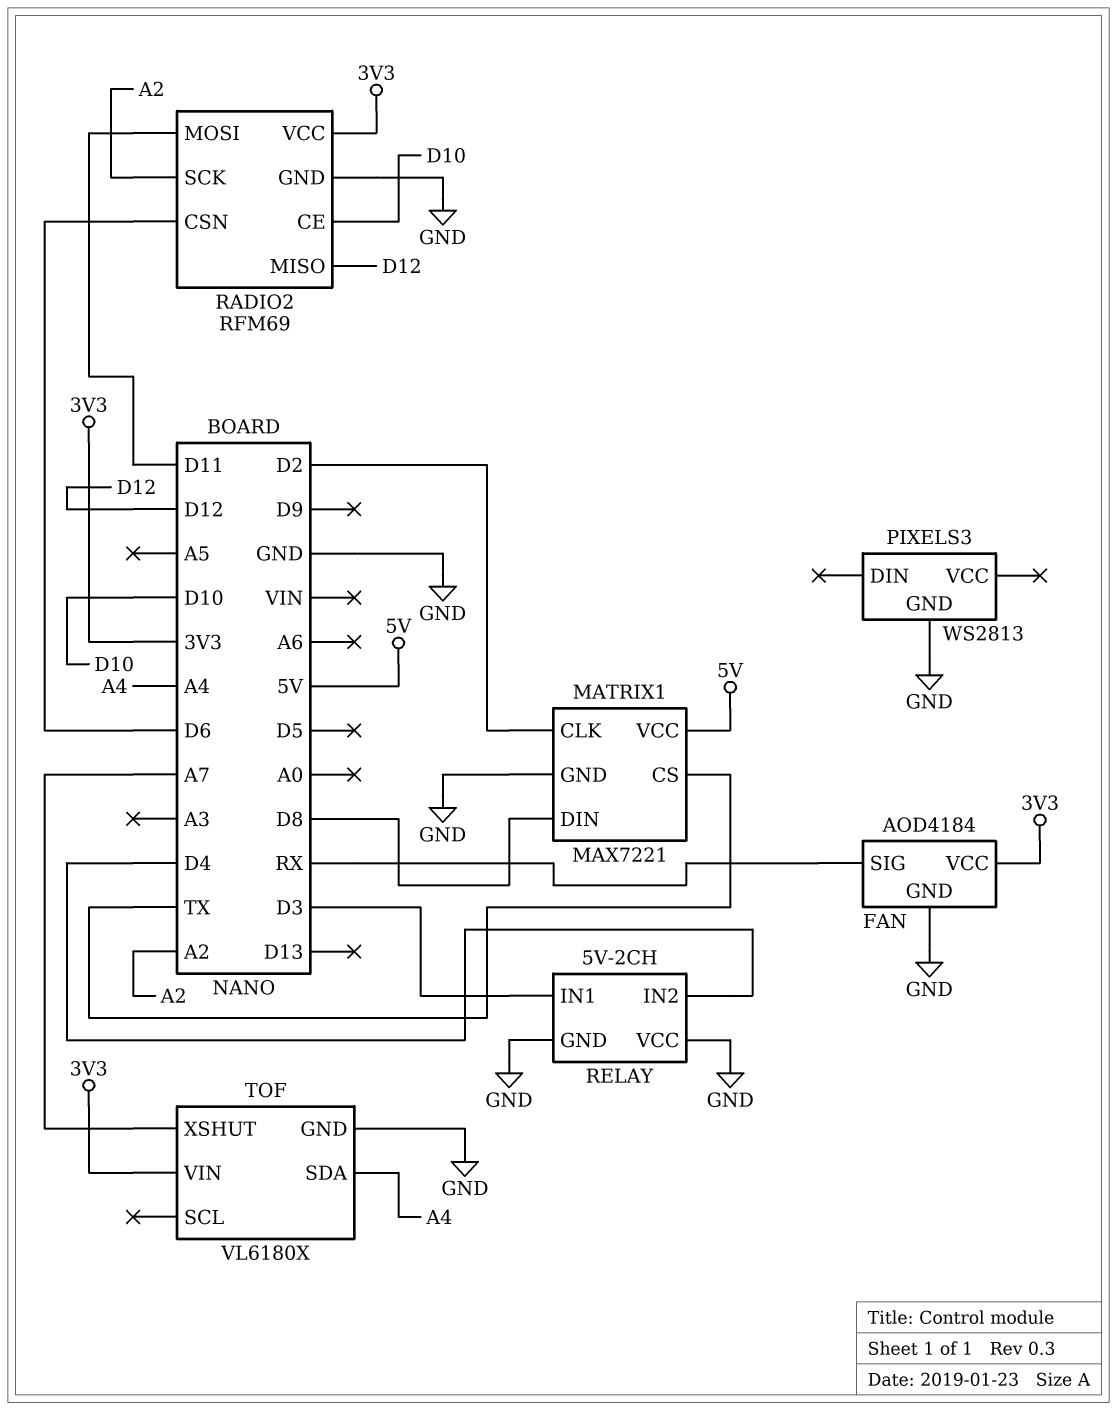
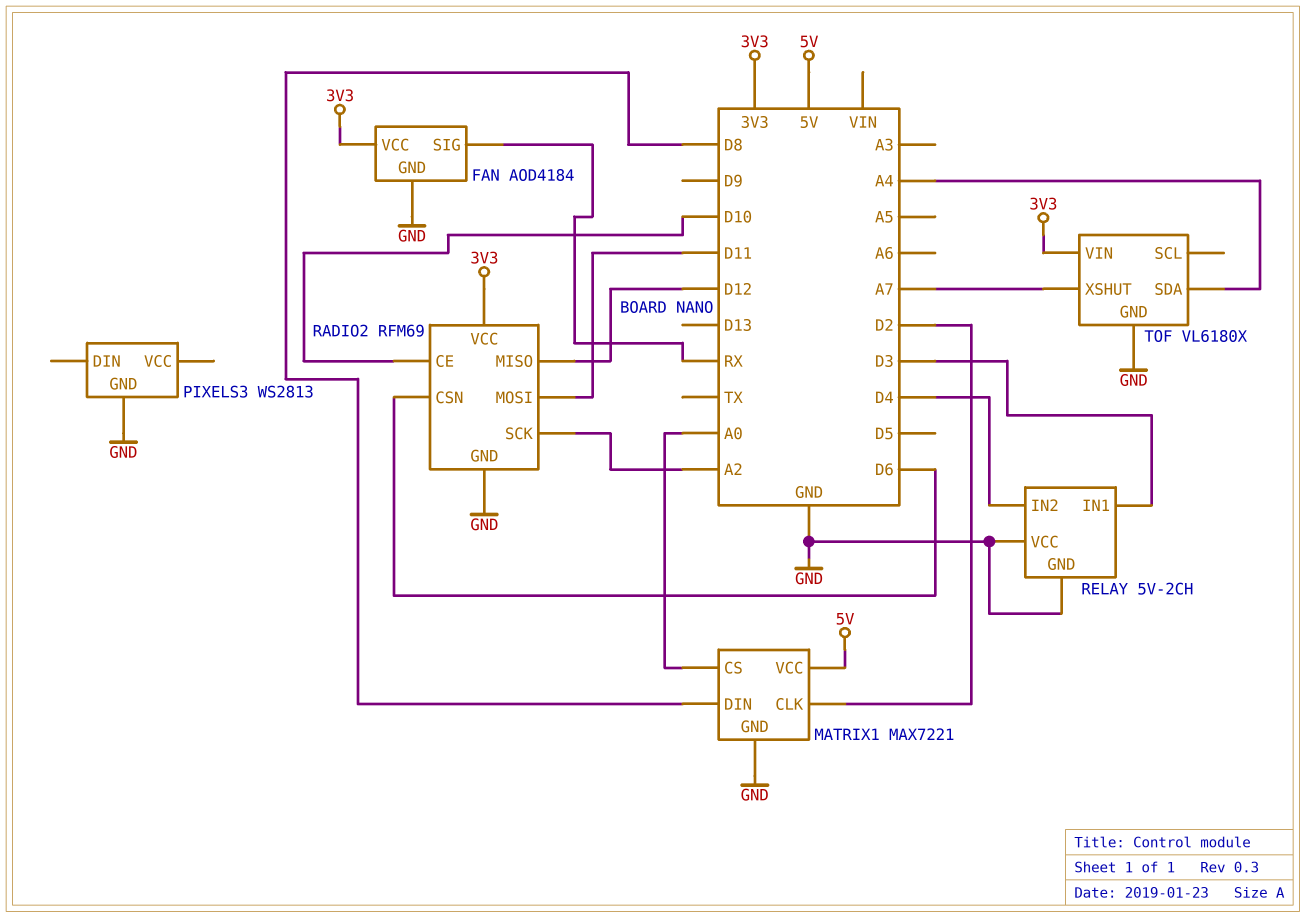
MATRIX1 pin CS: TX -> A0

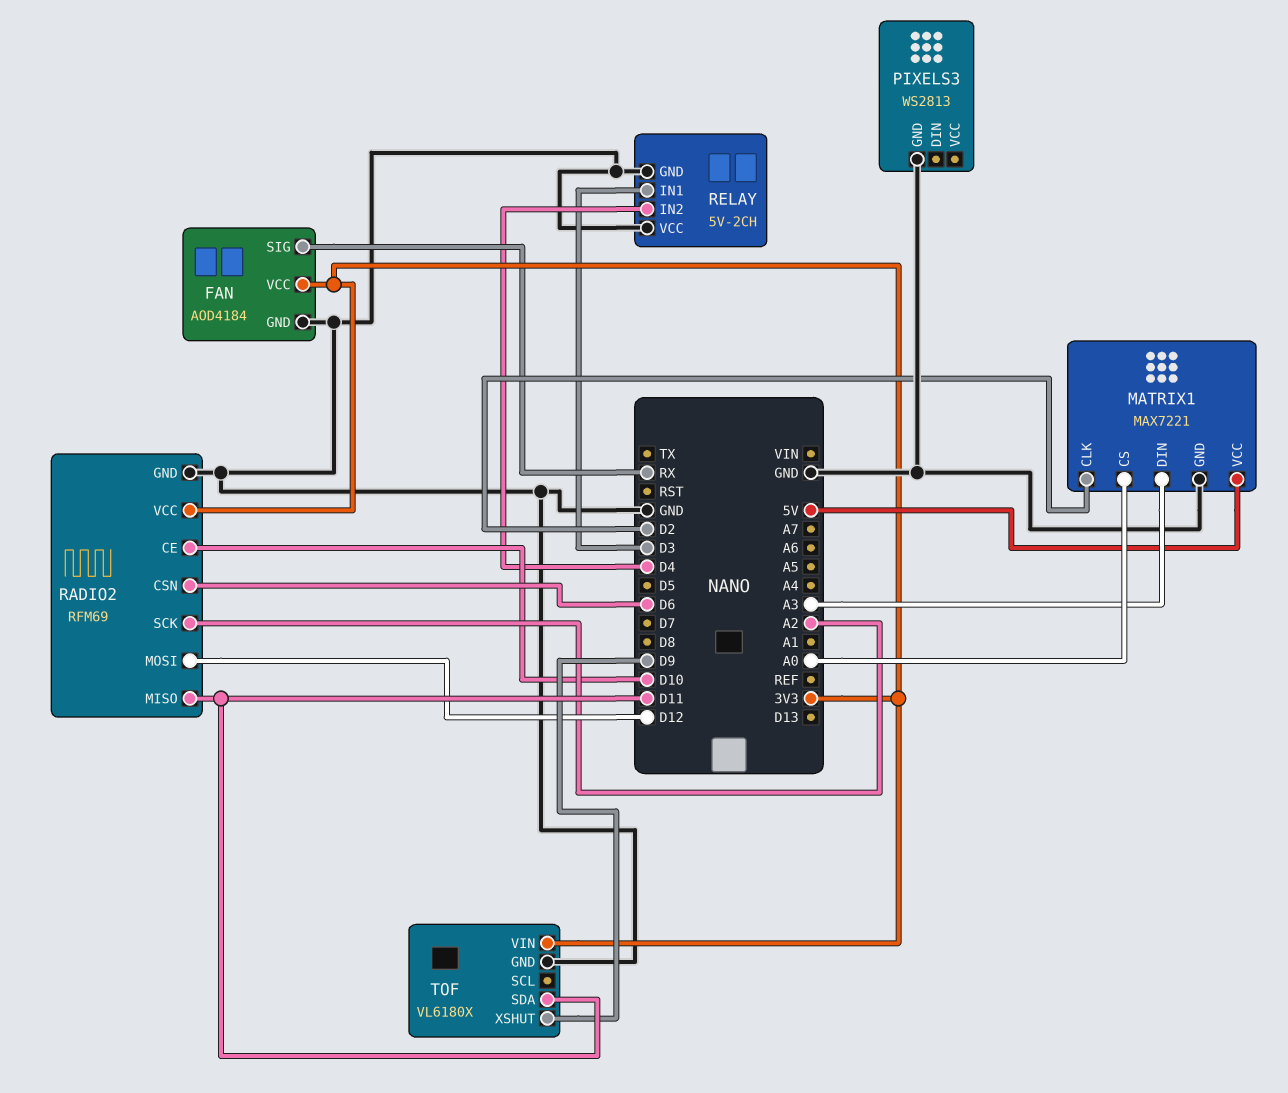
MATRIX1 pin DIN: D8 -> A3
RADIO2 pin MISO: D12 -> D11
RADIO2 pin MOSI: D11 -> D12
TOF pin SDA: A4 -> D11
TOF pin XSHUT: A7 -> D9

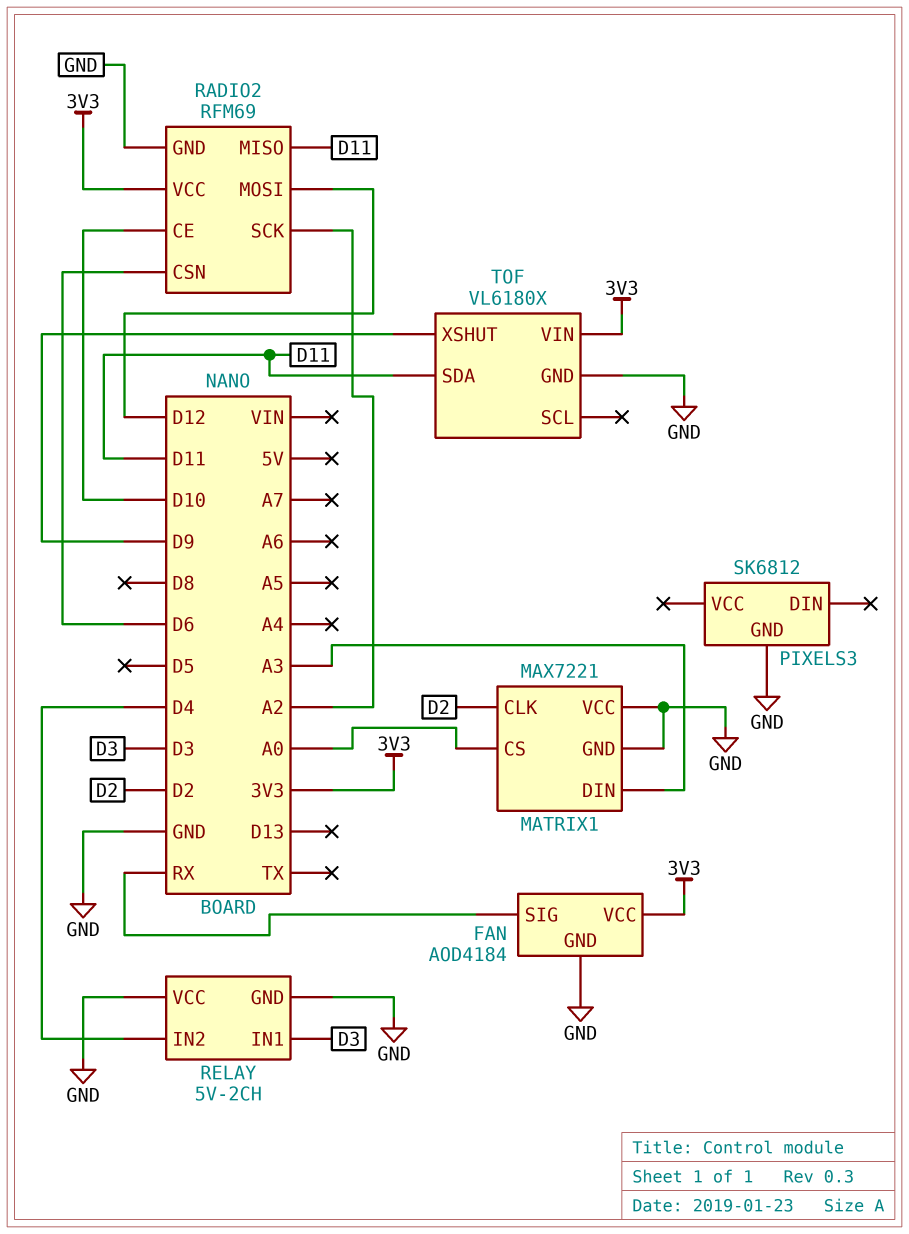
MATRIX1 pin VCC: 5V -> GND
PIXELS3: WS2813 -> SK6812

